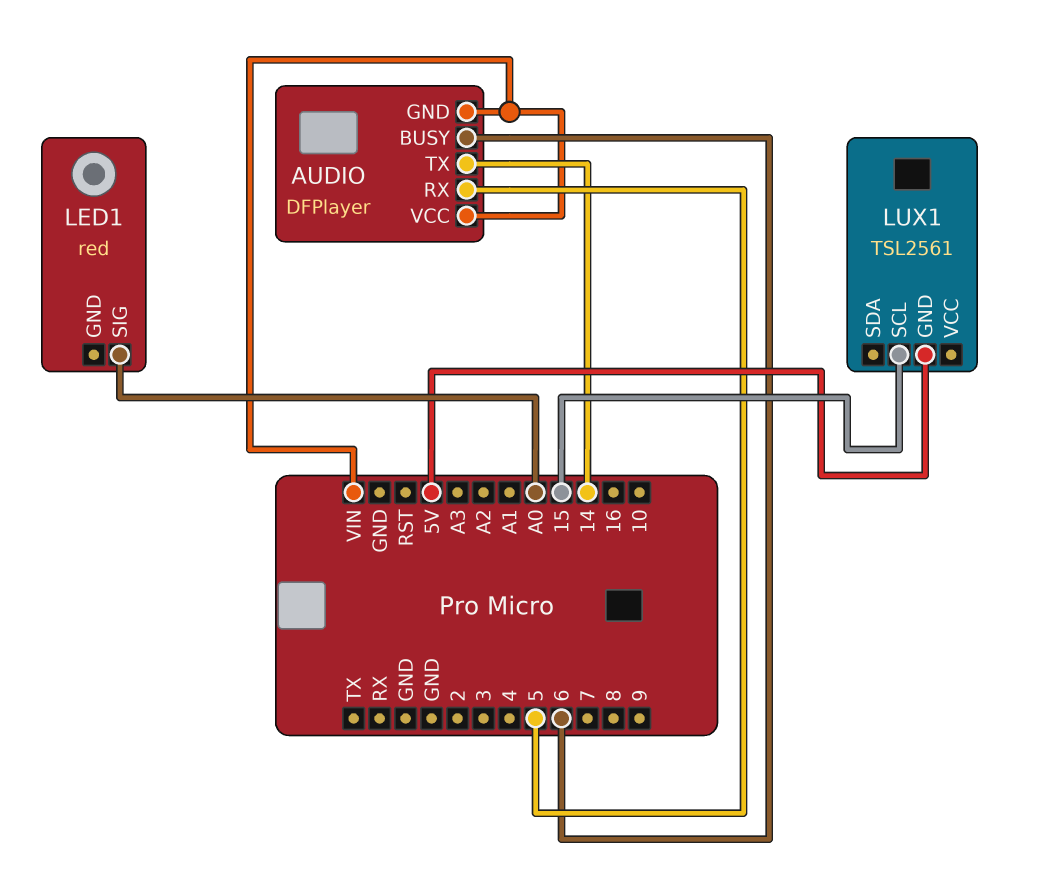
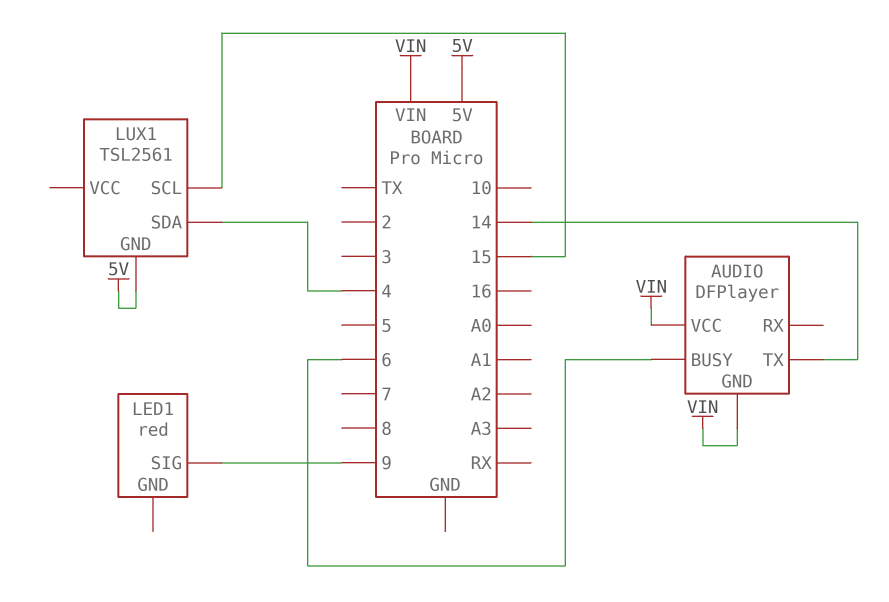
AUDIO pin RX: 5 -> none
LED1 pin SIG: A0 -> 9
LUX1 pin SDA: none -> 4

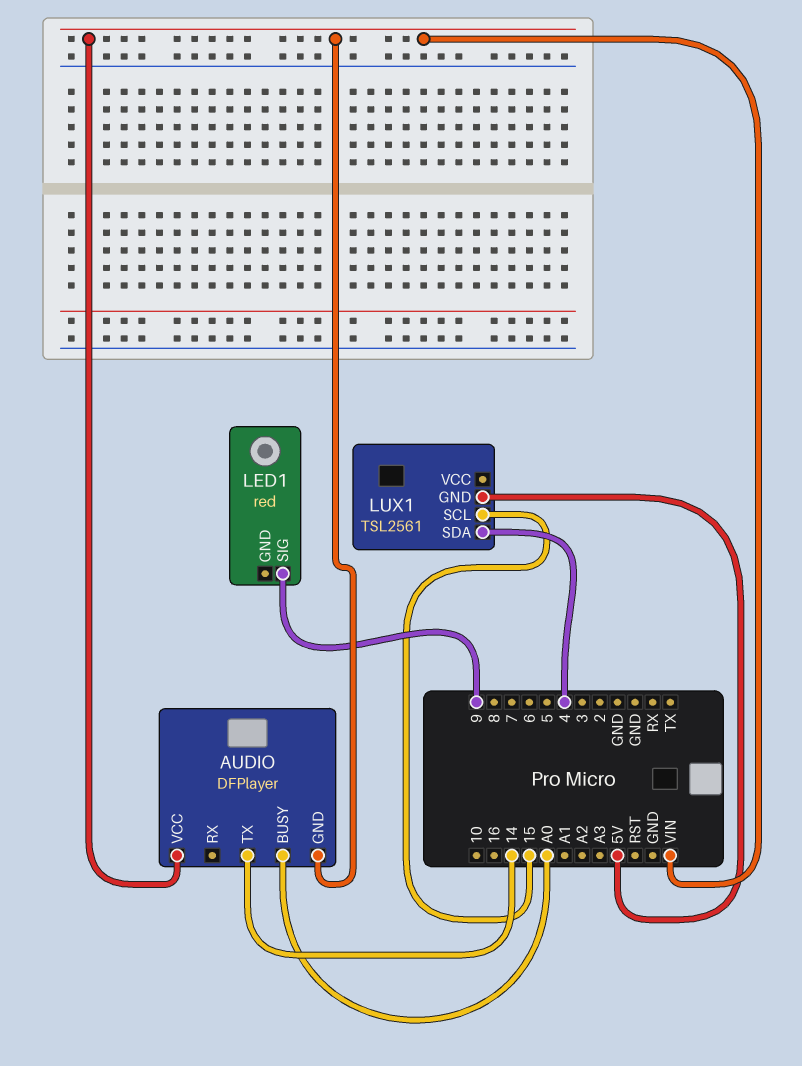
AUDIO pin BUSY: 6 -> A0

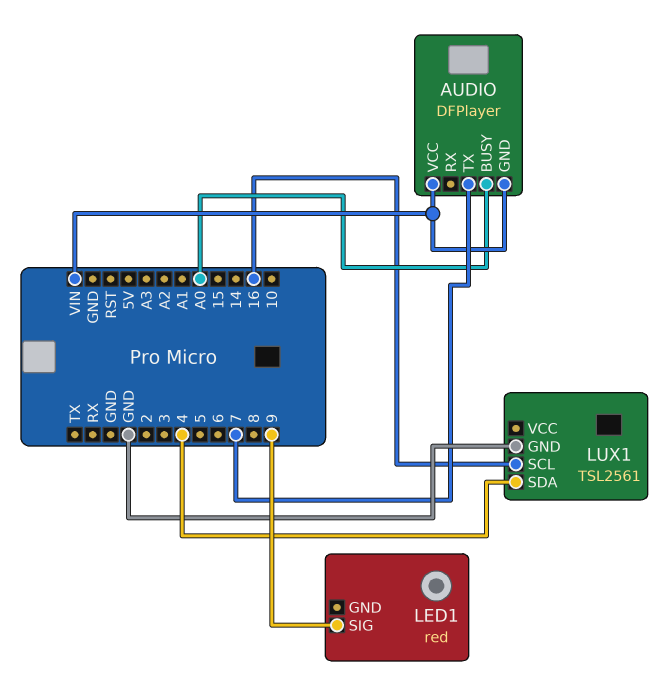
AUDIO pin TX: 14 -> 7
LUX1 pin GND: 5V -> GND
LUX1 pin SCL: 15 -> 16

